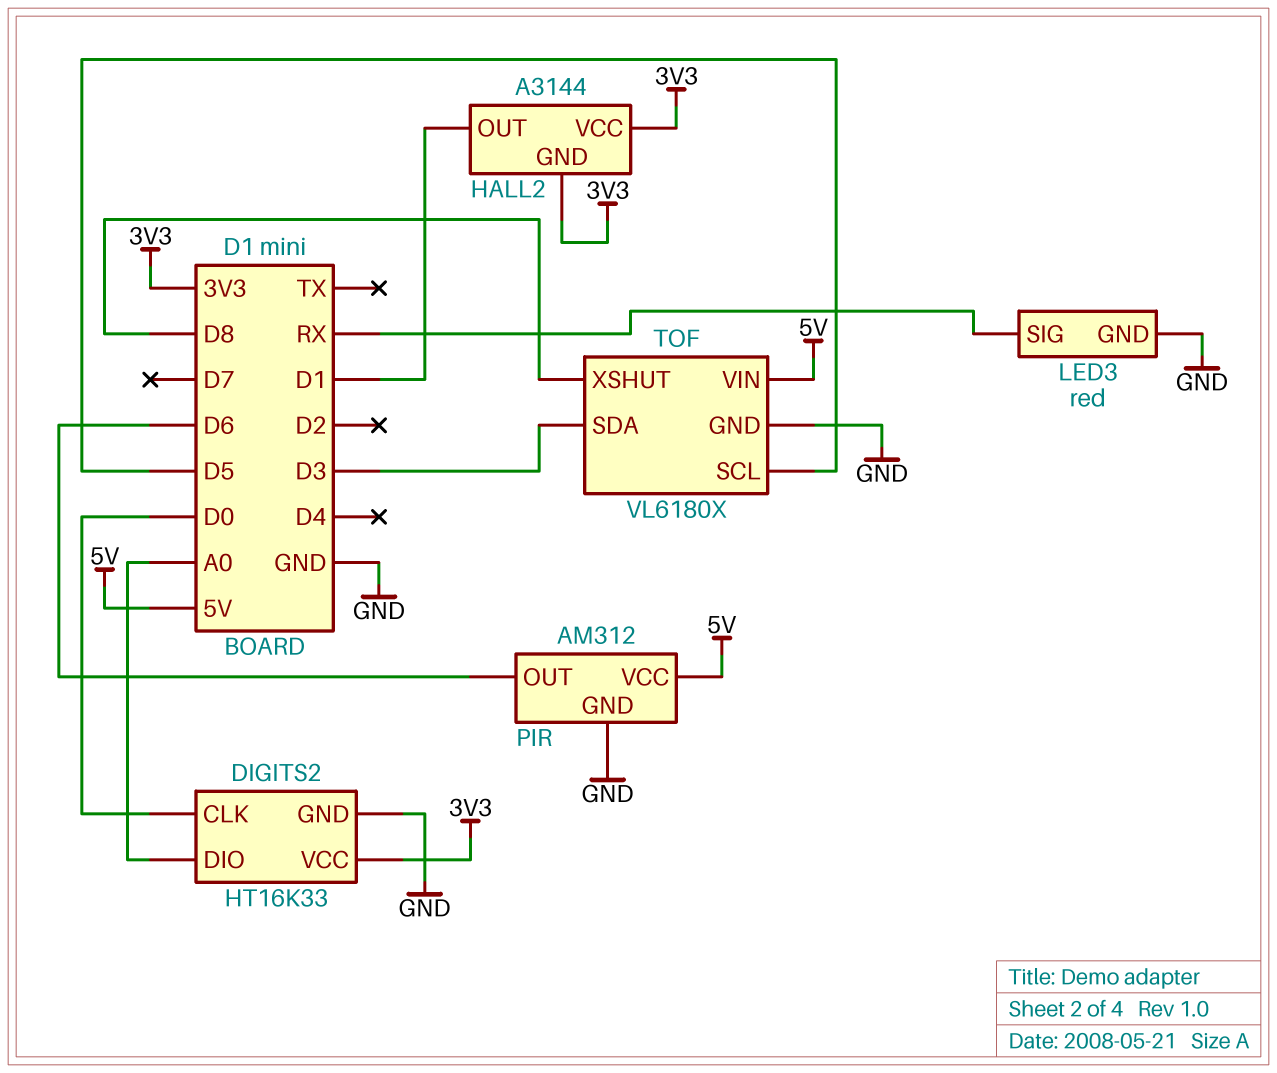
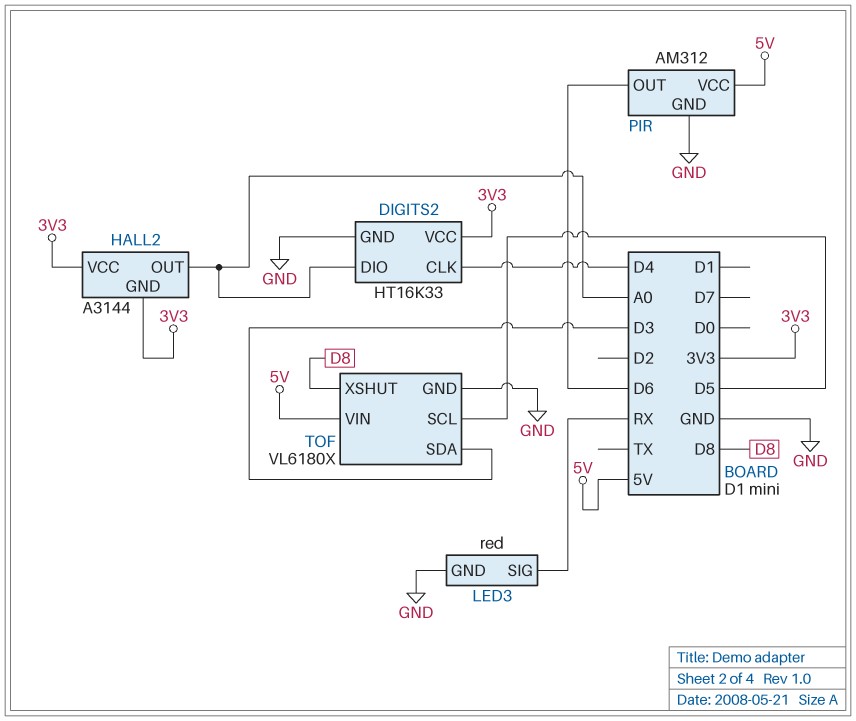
DIGITS2 pin CLK: D0 -> D4
HALL2 pin OUT: D1 -> A0

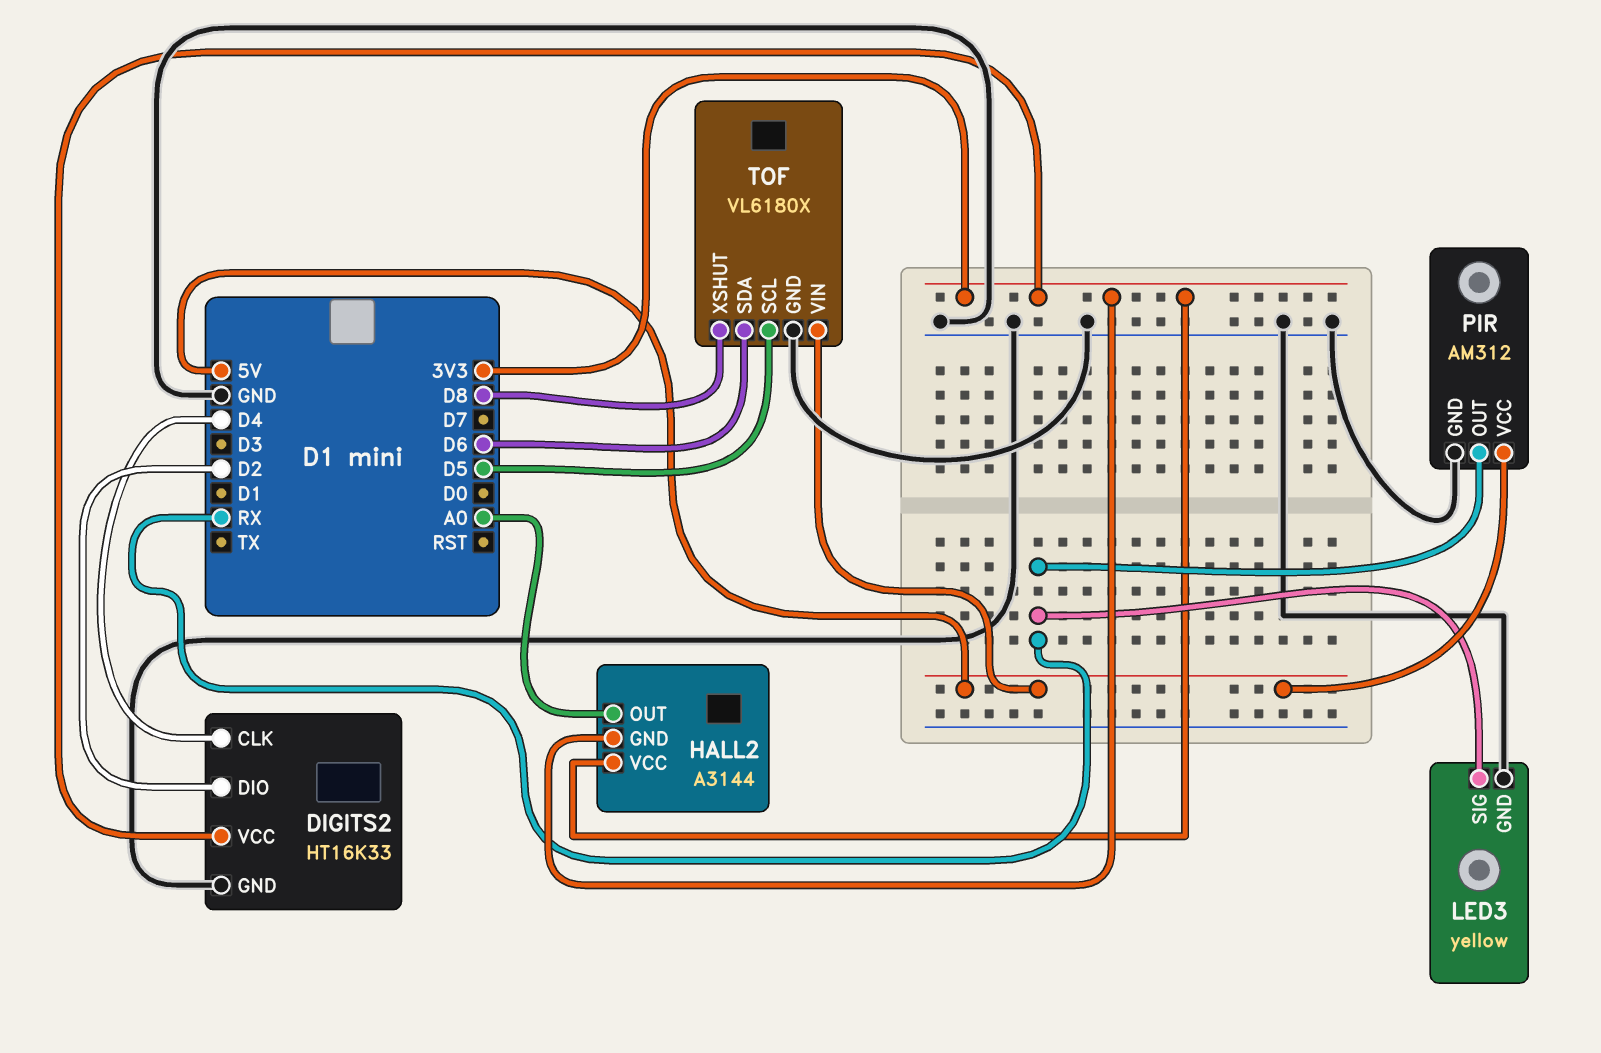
DIGITS2 pin DIO: A0 -> D2
LED3: red -> yellow
PIR pin OUT: D6 -> RX
TOF pin SDA: D3 -> D6

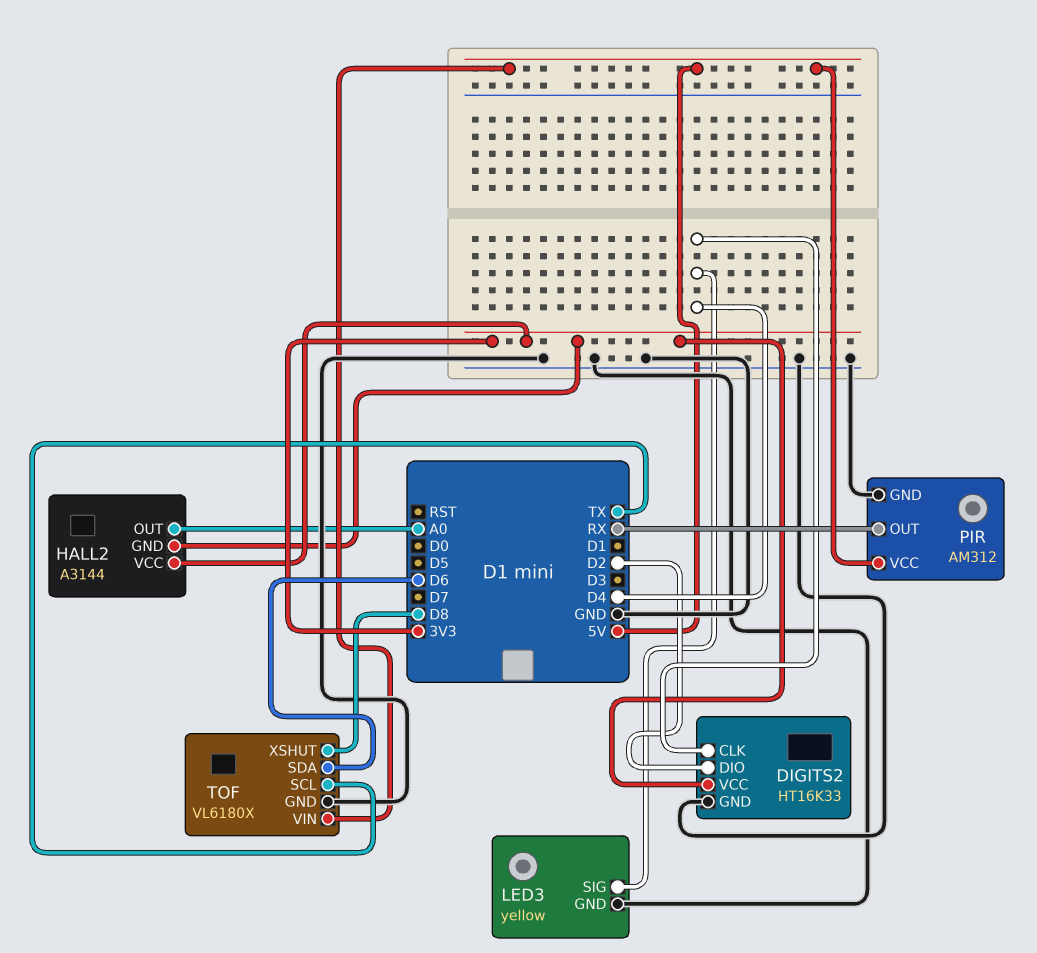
LED3 pin SIG: RX -> D4
TOF pin SCL: D5 -> TX

